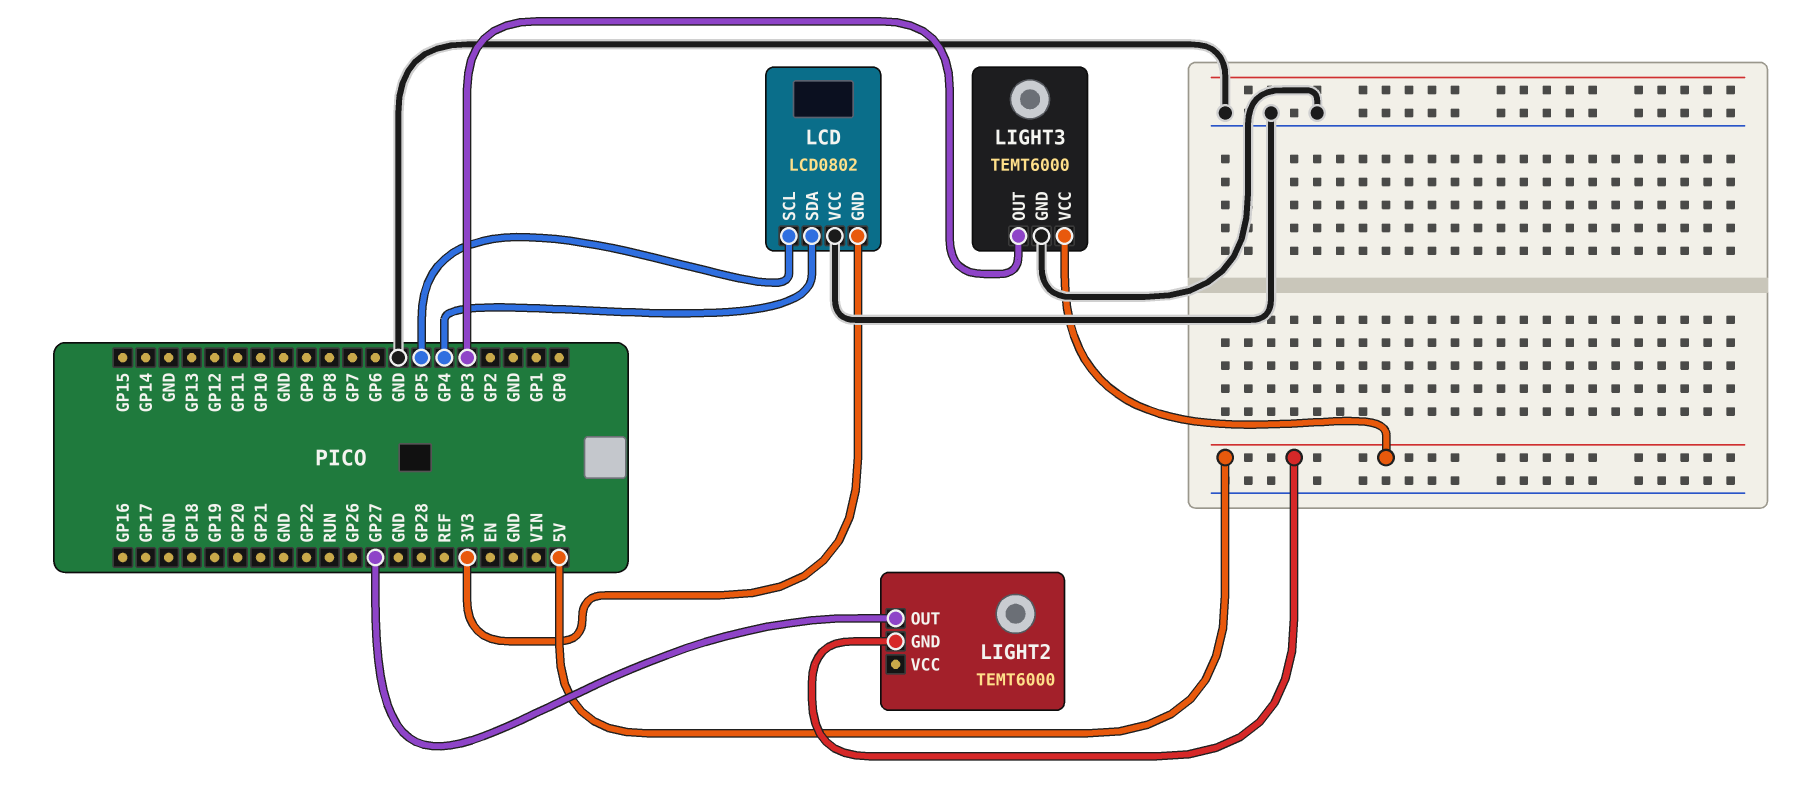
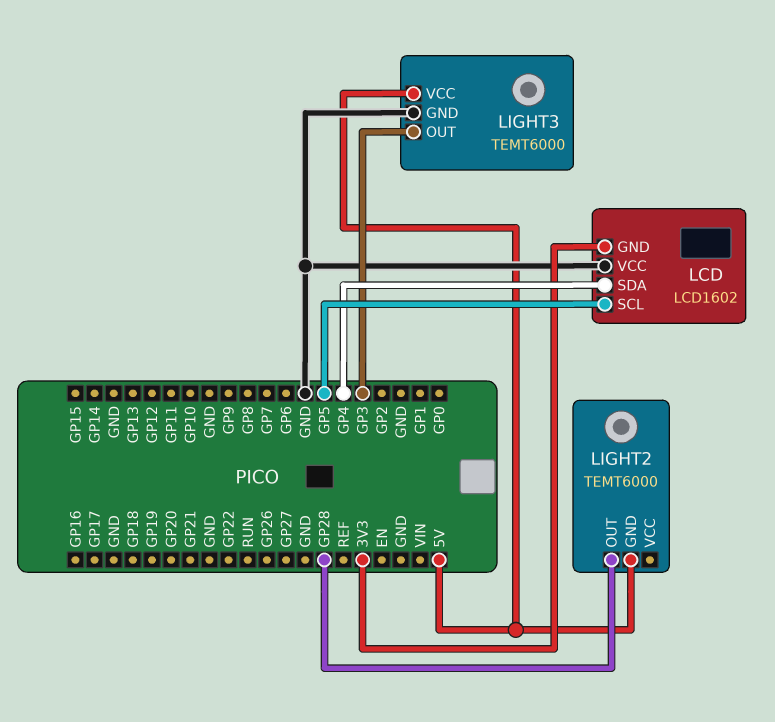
LCD: LCD0802 -> LCD1602
LIGHT2 pin OUT: GP27 -> GP28

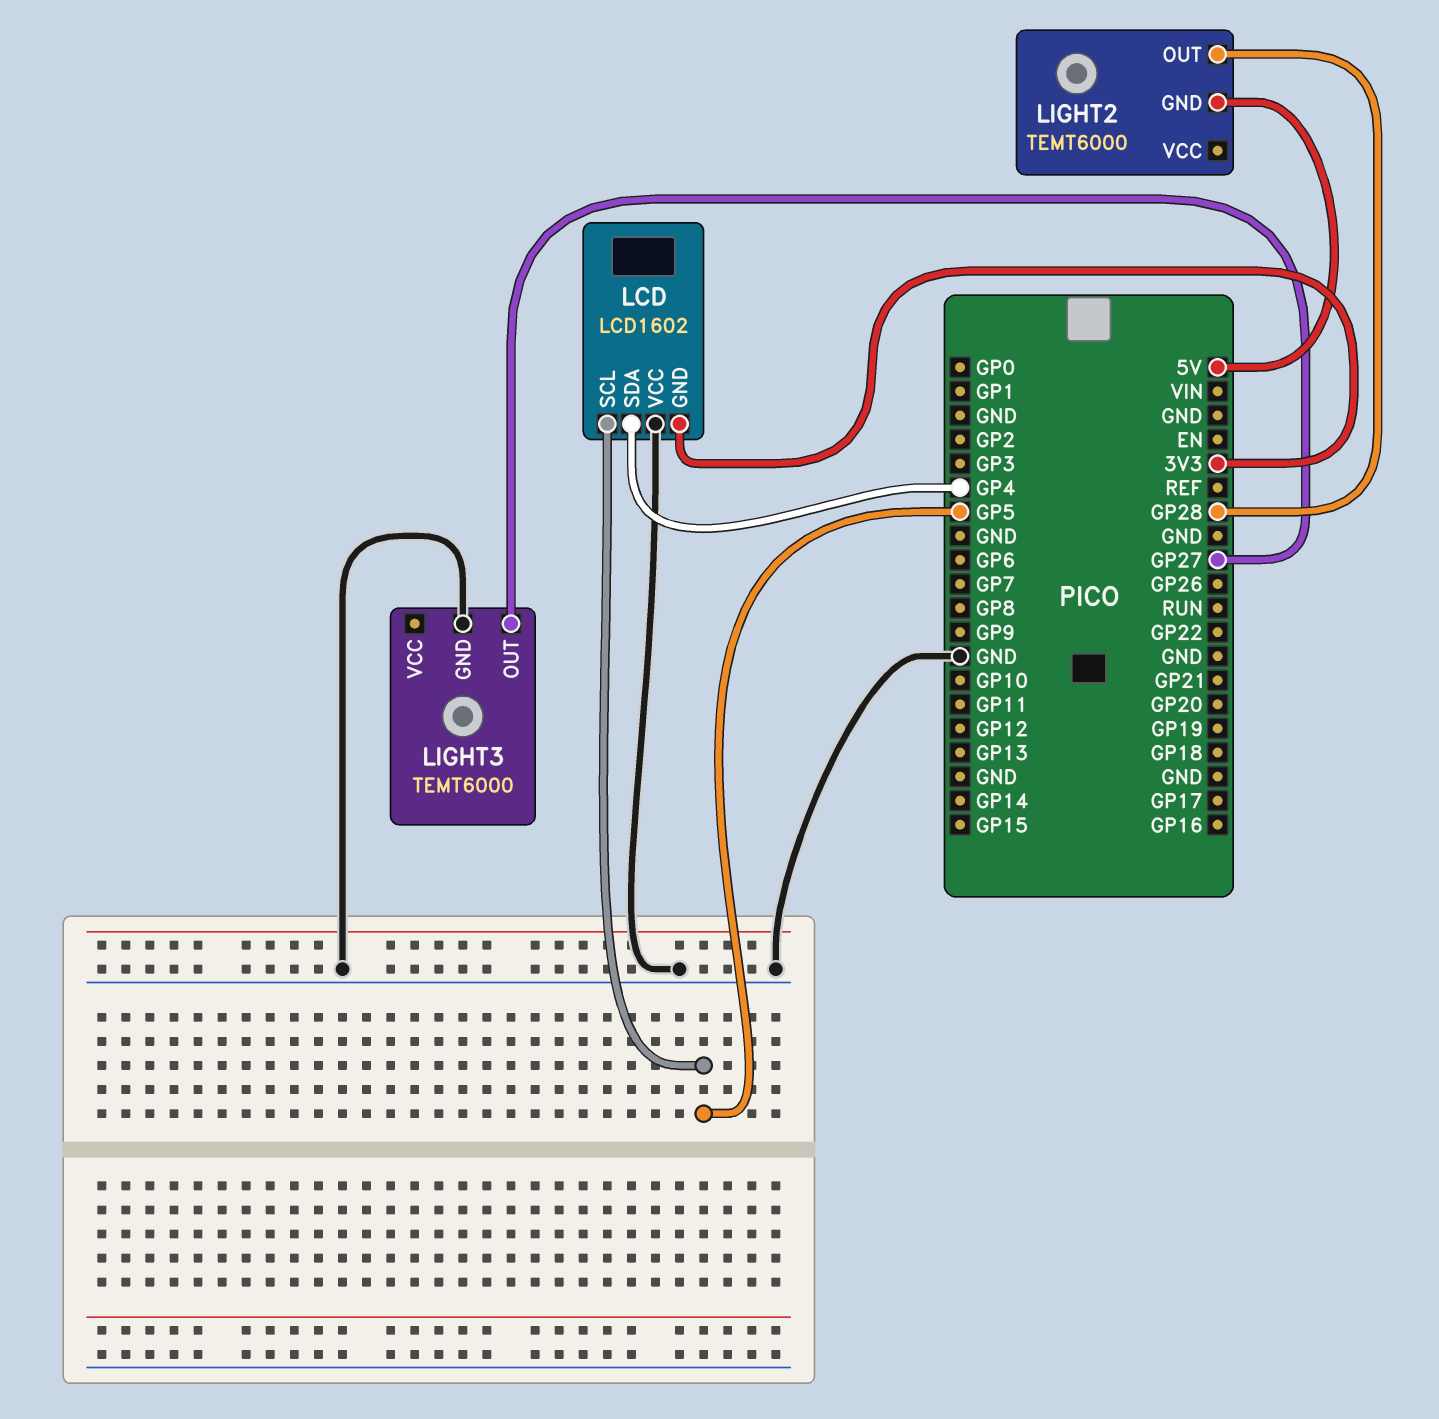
LIGHT3 pin OUT: GP3 -> GP27
LIGHT3 pin VCC: 5V -> none

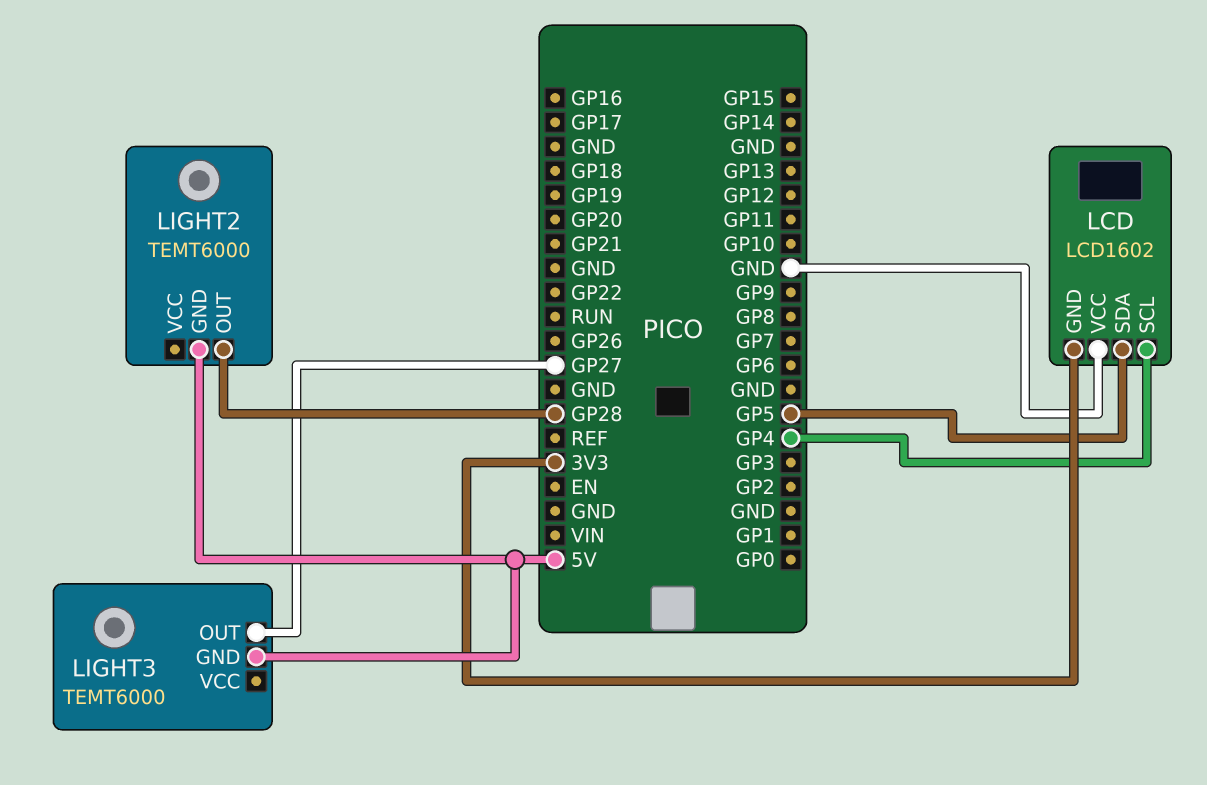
LCD pin SCL: GP5 -> GP4
LCD pin SDA: GP4 -> GP5
LIGHT3 pin GND: GND -> 5V

